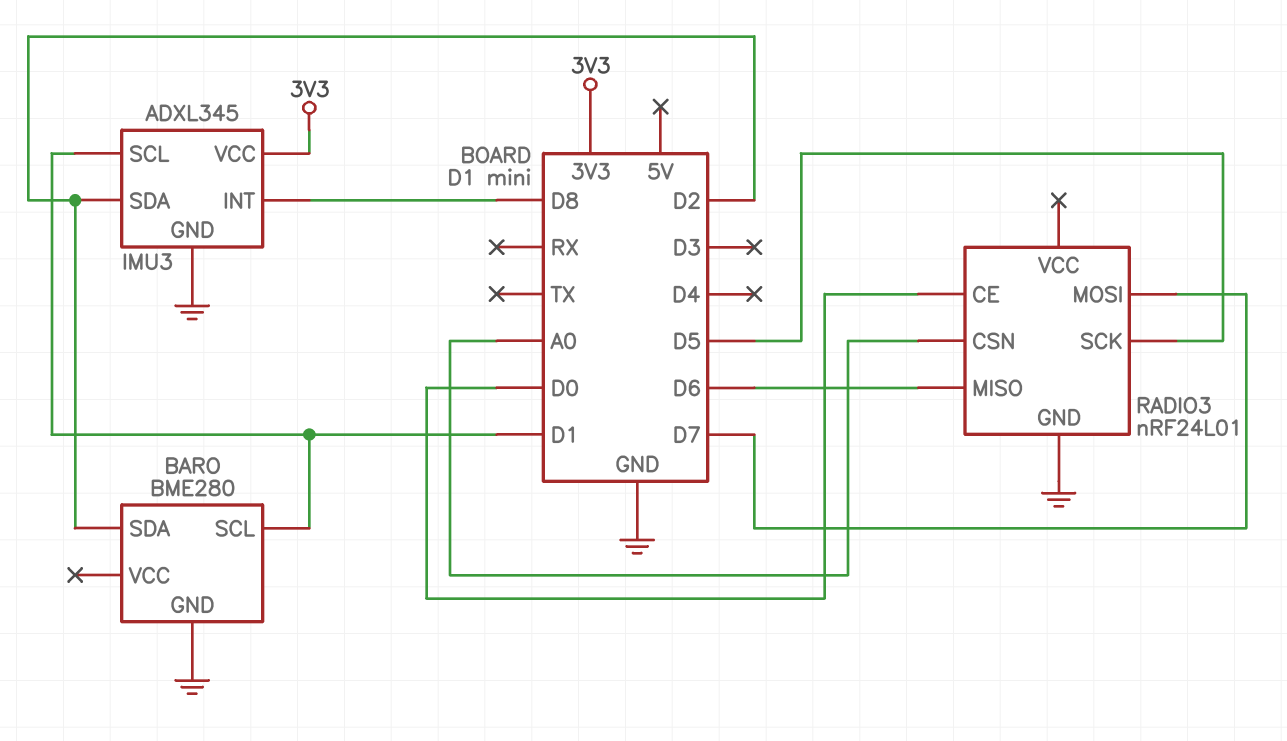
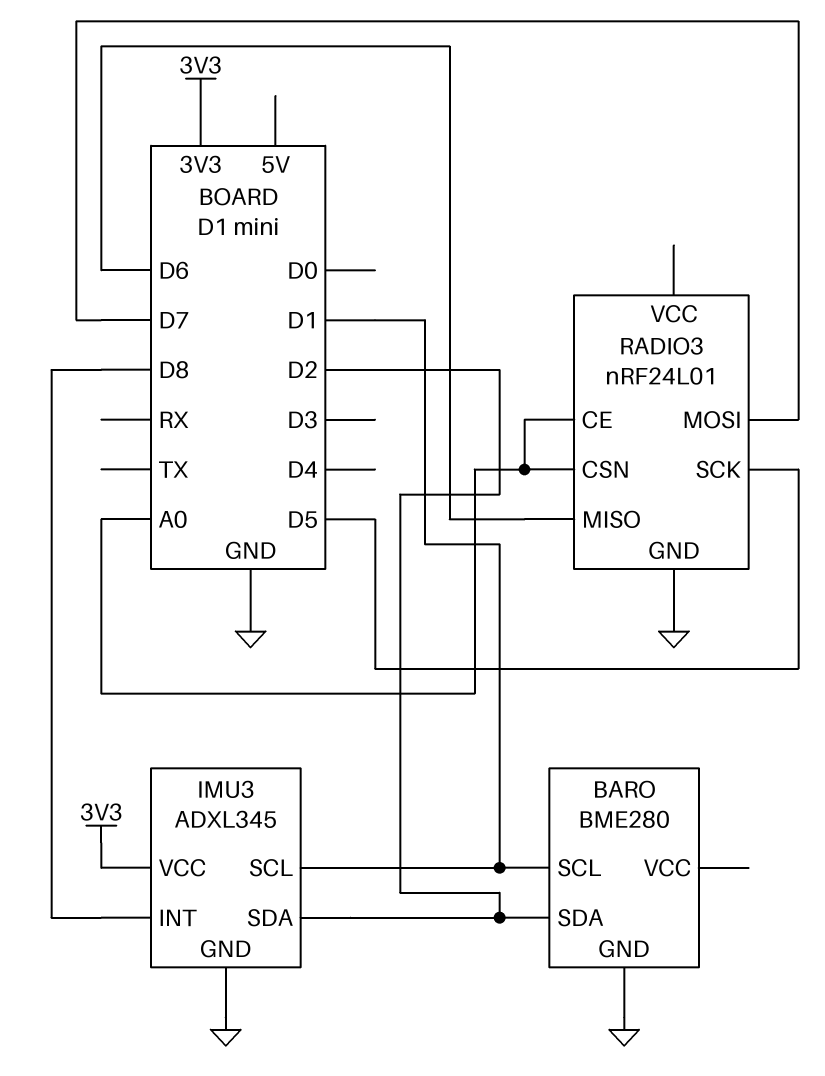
RADIO3 pin CE: D0 -> A0

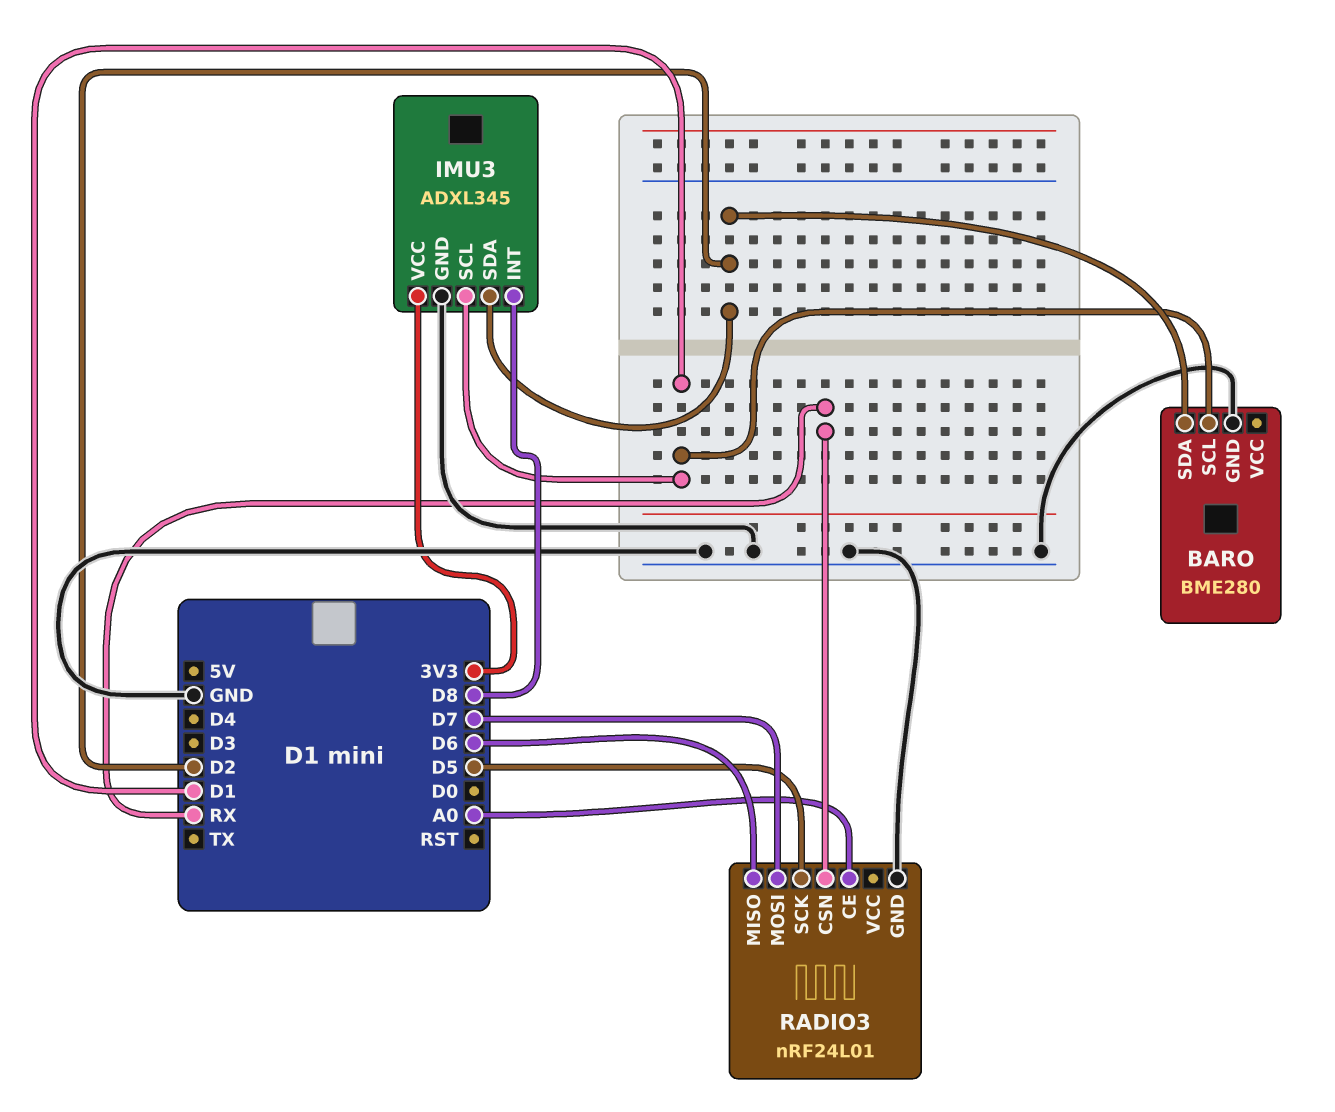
RADIO3 pin CSN: A0 -> RX

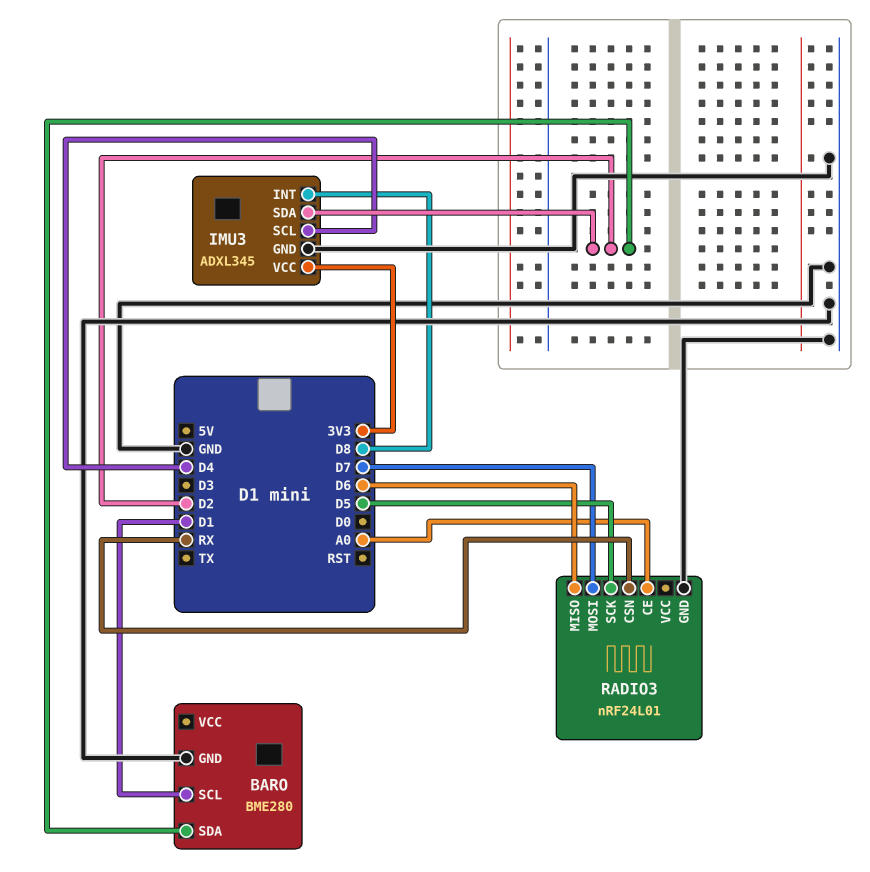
IMU3 pin SCL: D1 -> D4

